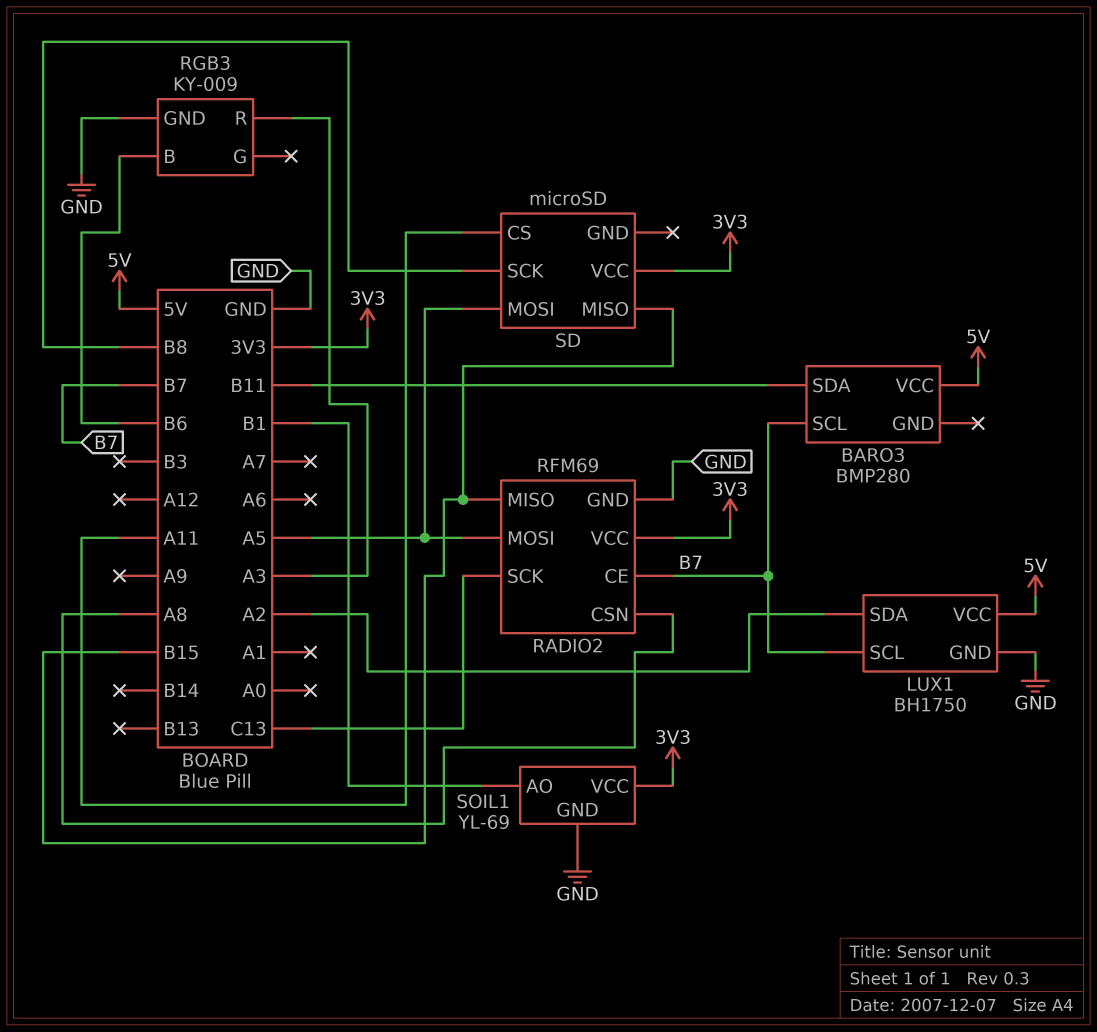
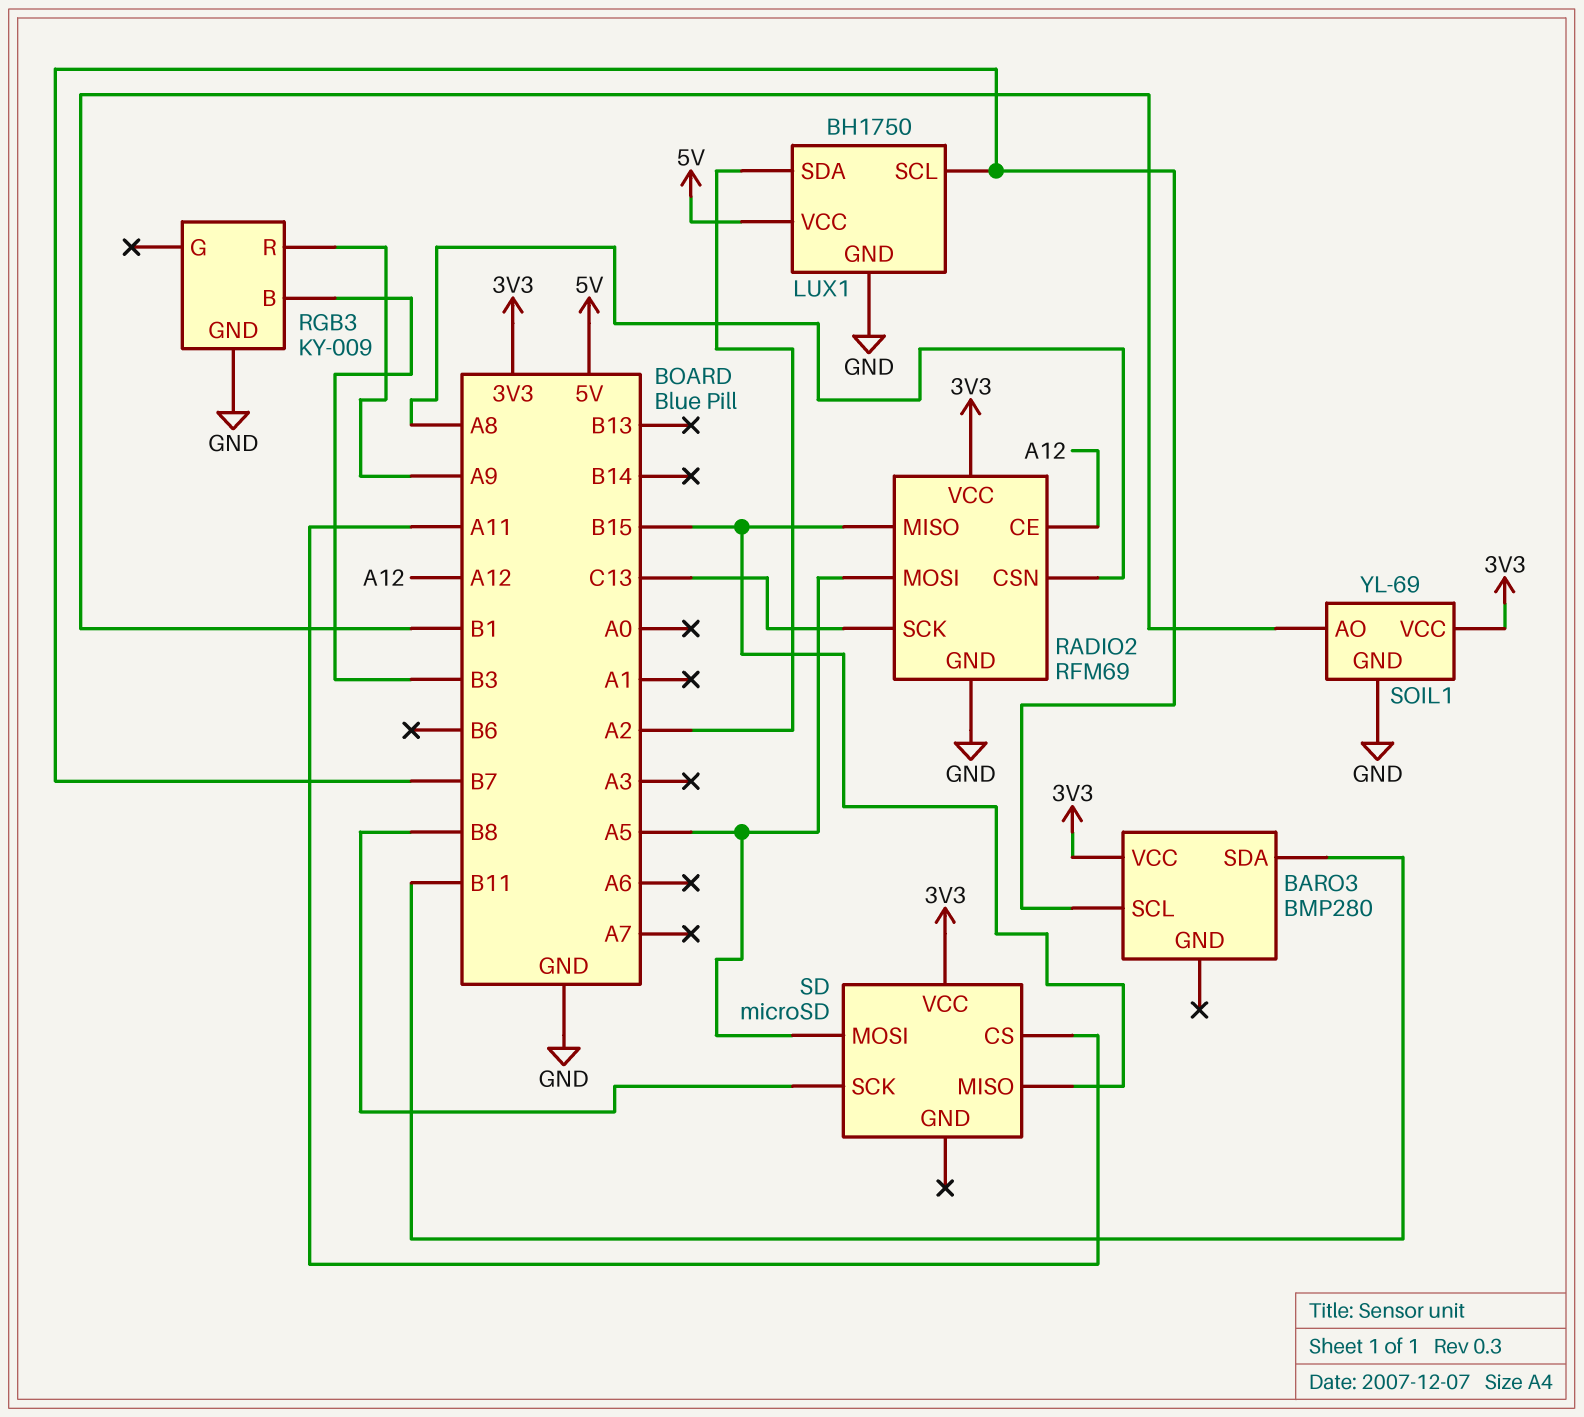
BARO3 pin VCC: 5V -> 3V3
RADIO2 pin CE: B7 -> A12
RGB3 pin B: B6 -> B3
RGB3 pin R: A3 -> A9

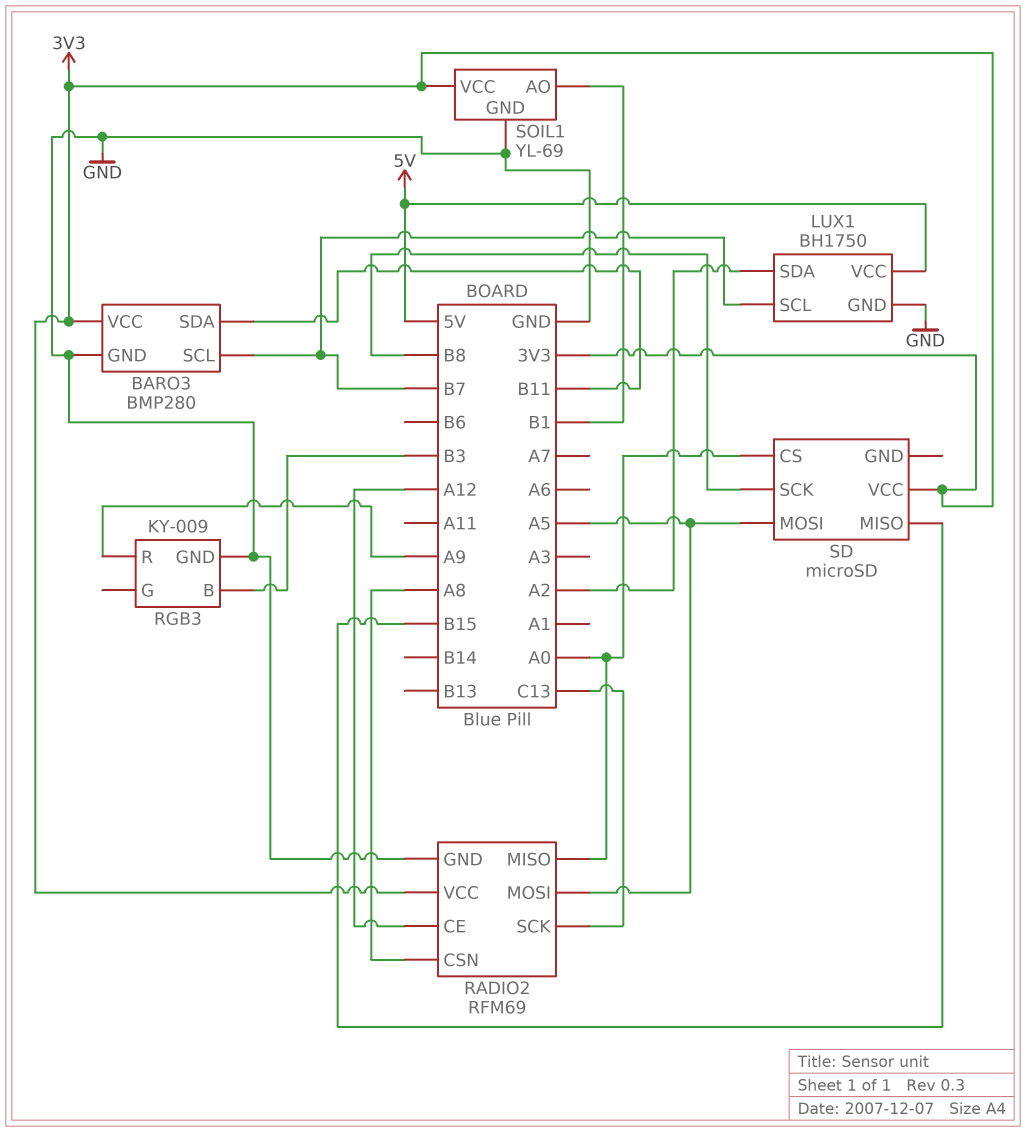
BARO3 pin GND: none -> GND
RADIO2 pin MISO: B15 -> A0
SD pin CS: A11 -> A0

